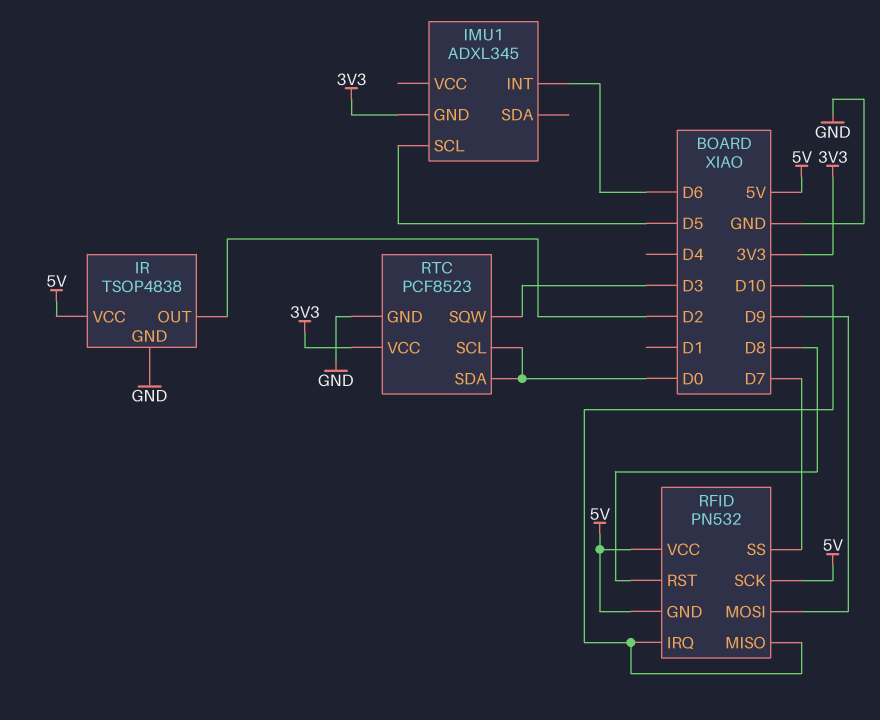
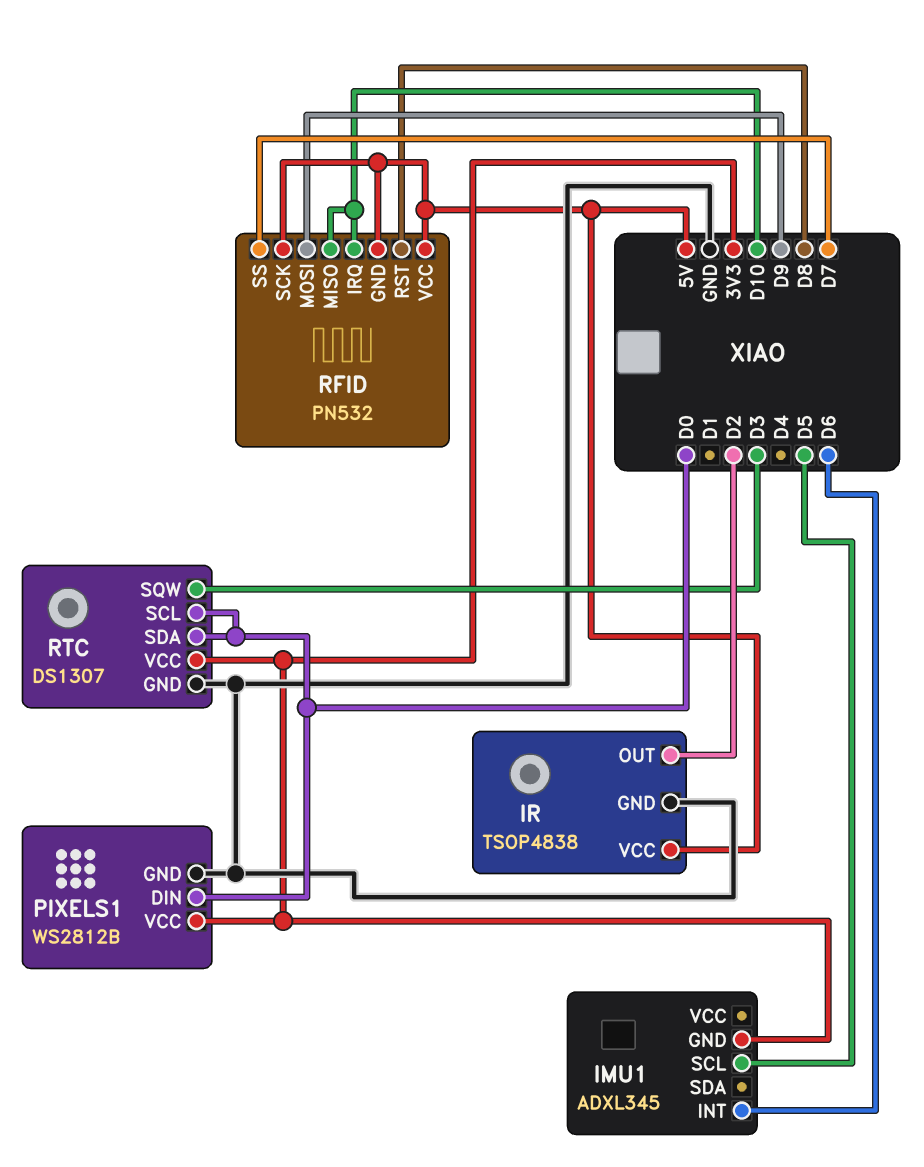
PIXELS1: none -> WS2812B
PIXELS1 pin DIN: none -> D0
PIXELS1 pin GND: none -> GND
PIXELS1 pin VCC: none -> 3V3
RTC: PCF8523 -> DS1307

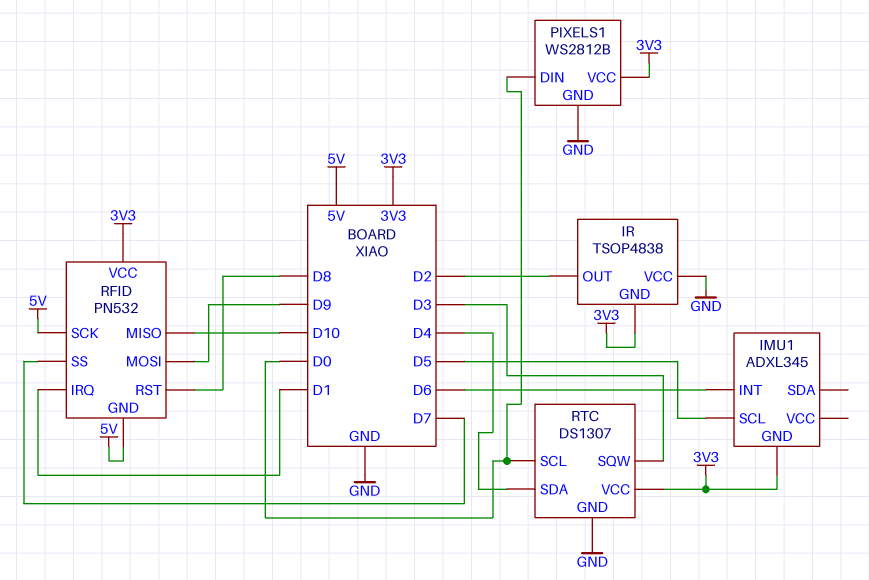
IR pin GND: GND -> 3V3
IR pin VCC: 5V -> GND
RFID pin IRQ: D10 -> D1
RFID pin VCC: 5V -> 3V3
RTC pin SDA: D0 -> D4

